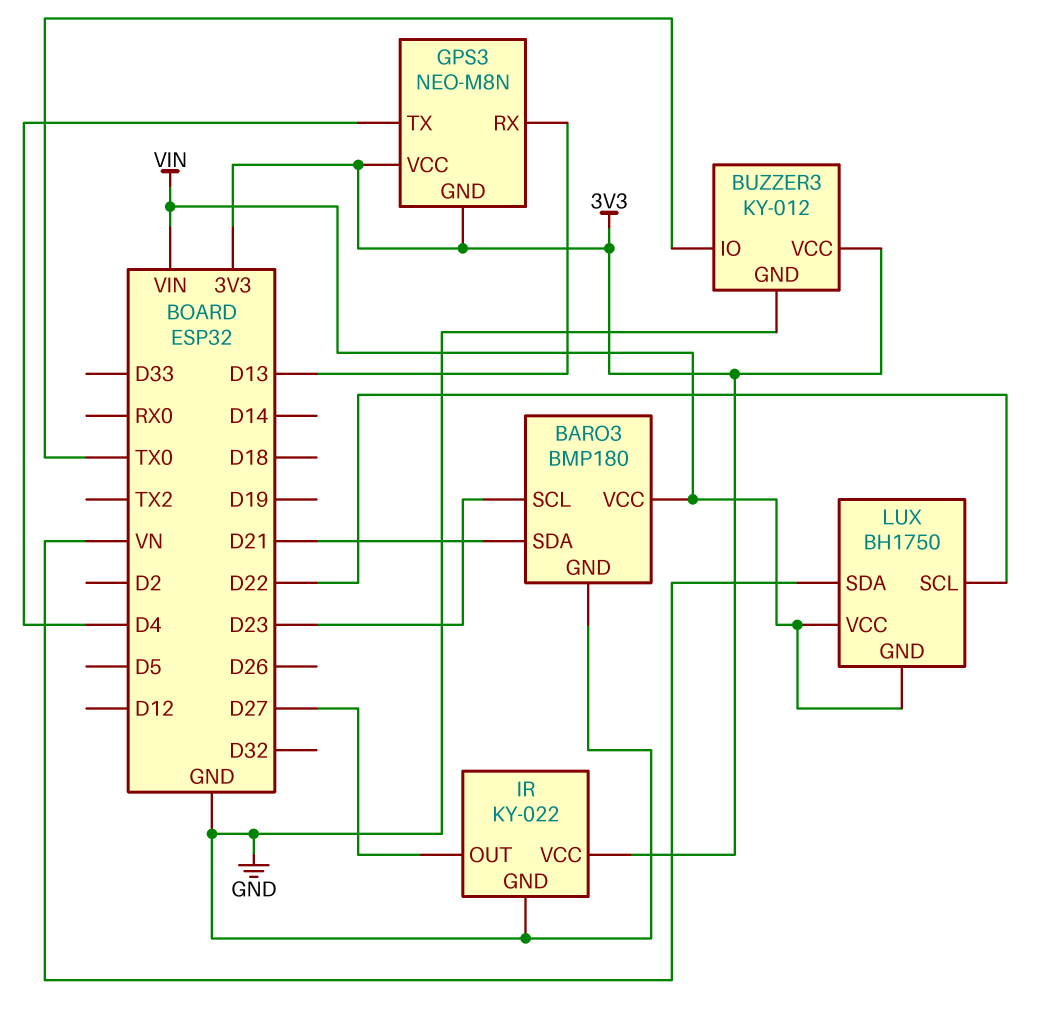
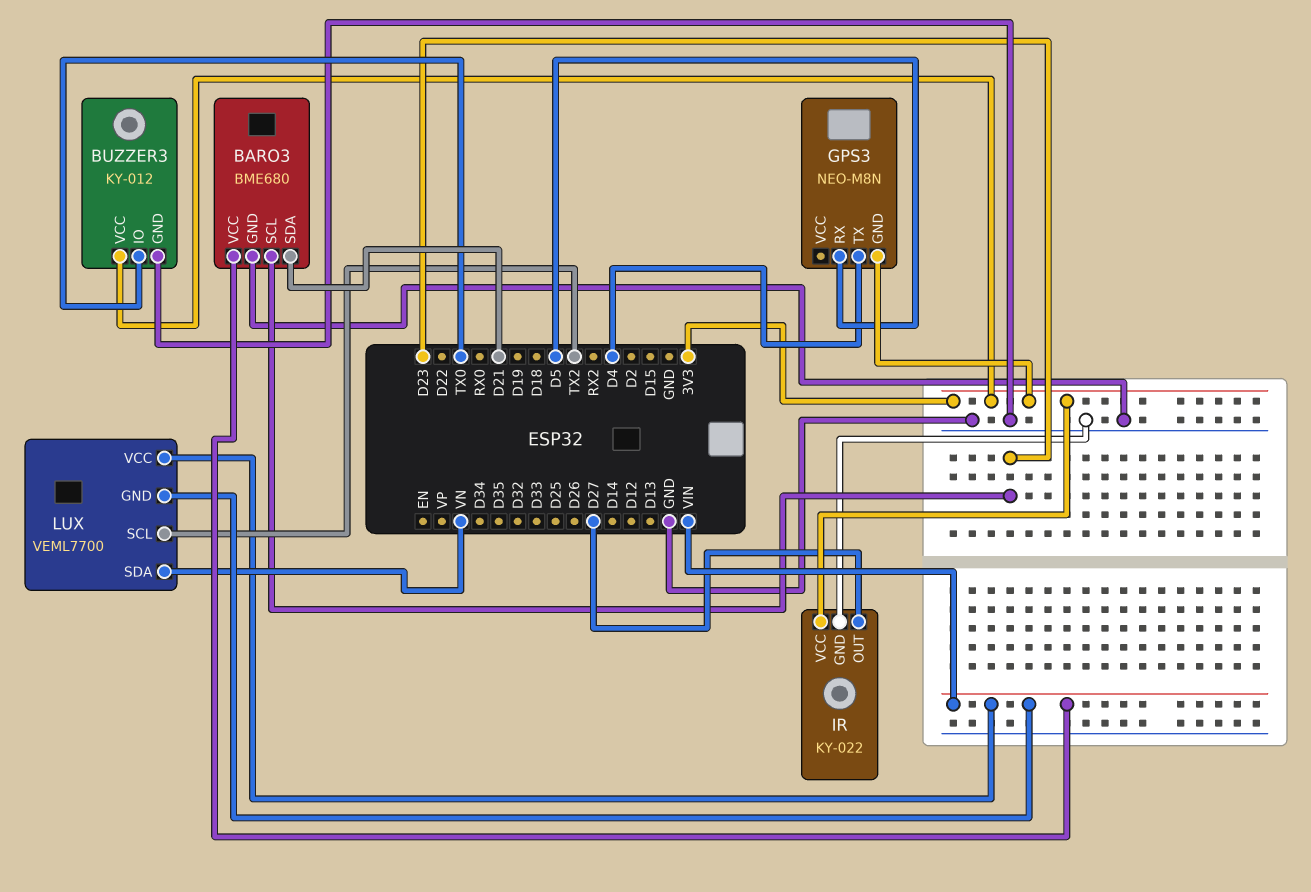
BARO3: BMP180 -> BME680
GPS3 pin RX: D13 -> D5
GPS3 pin VCC: 3V3 -> none
LUX: BH1750 -> VEML7700
LUX pin SCL: D22 -> TX2

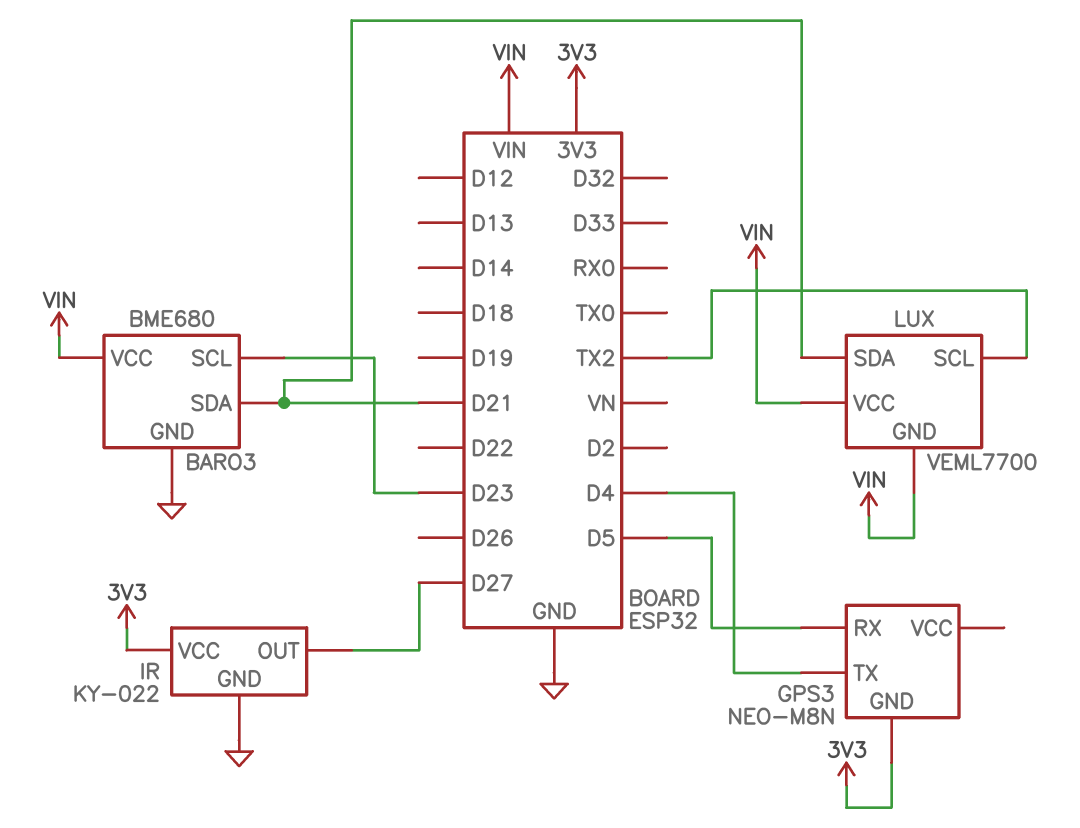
BUZZER3: KY-012 -> none
BUZZER3 pin GND: GND -> none
BUZZER3 pin IO: TX0 -> none
BUZZER3 pin VCC: 3V3 -> none
LUX pin SDA: VN -> D21

